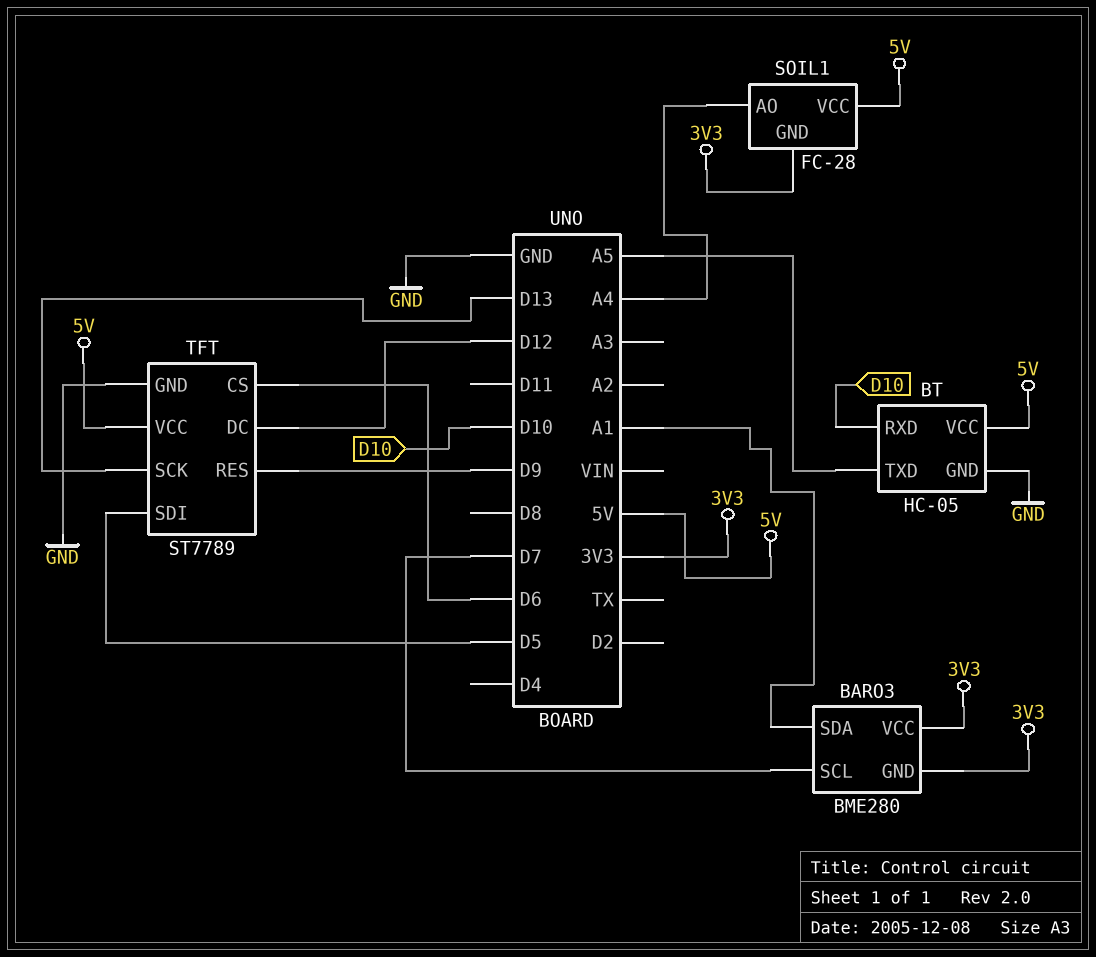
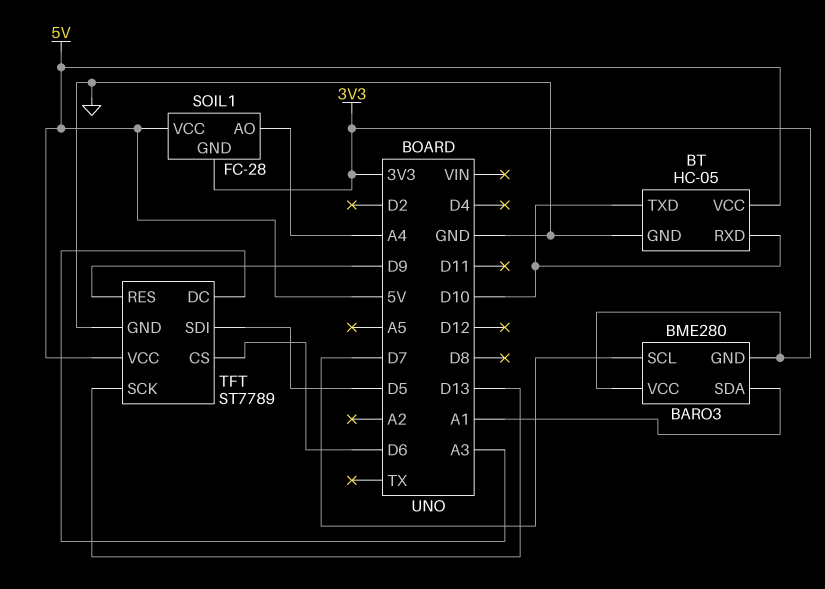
BT pin TXD: A5 -> D10
TFT pin DC: D12 -> A3

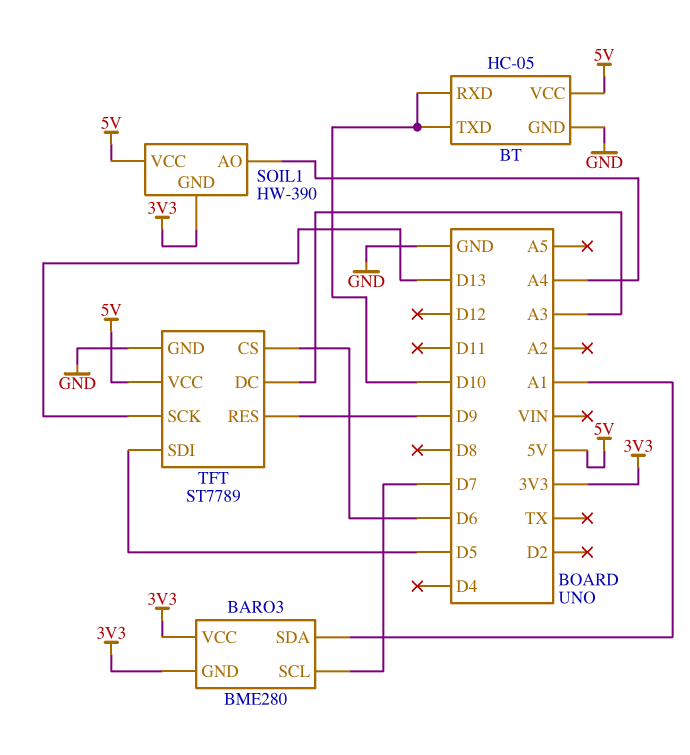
SOIL1: FC-28 -> HW-390

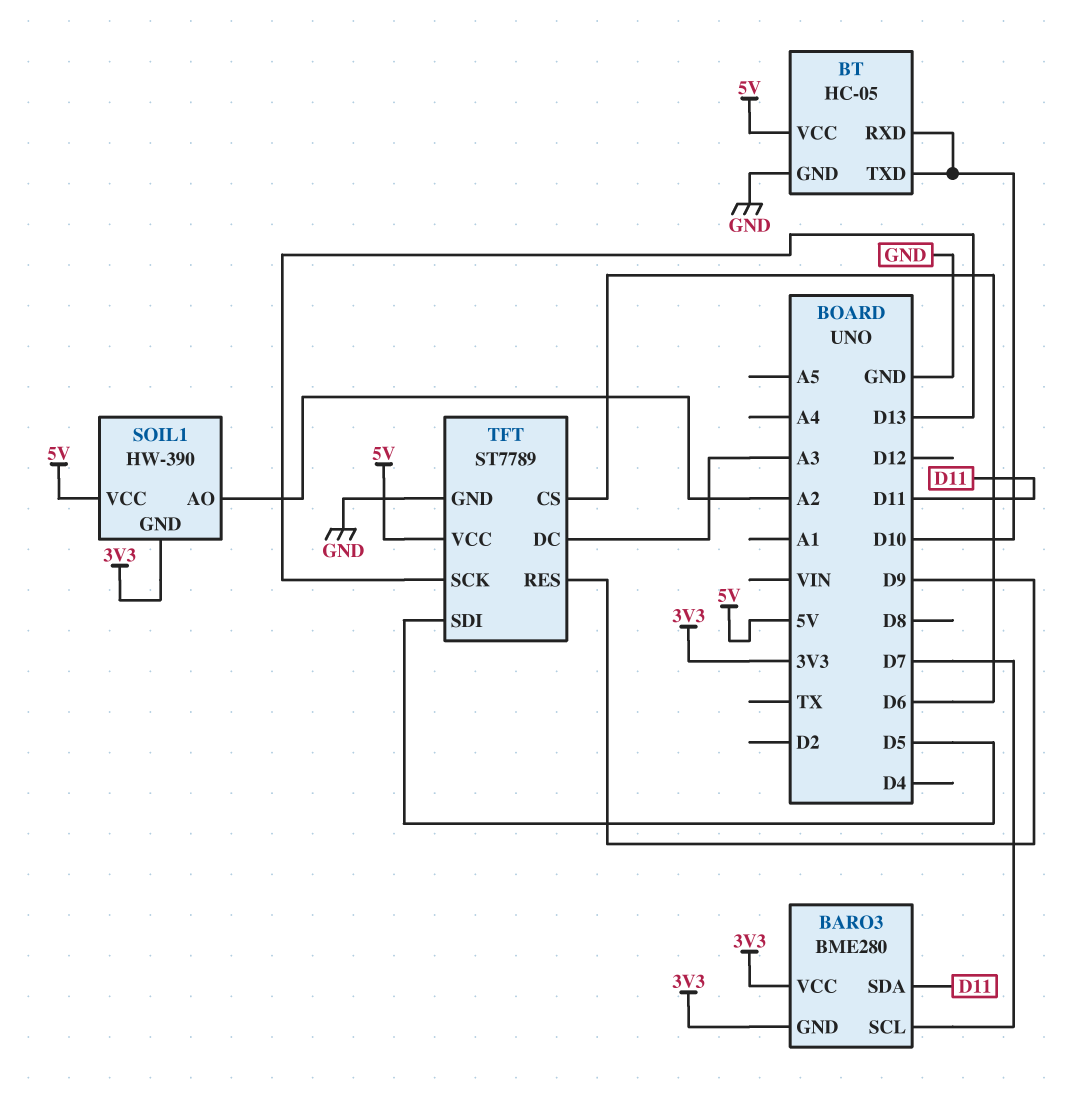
BARO3 pin SDA: A1 -> D11
SOIL1 pin AO: A4 -> A2

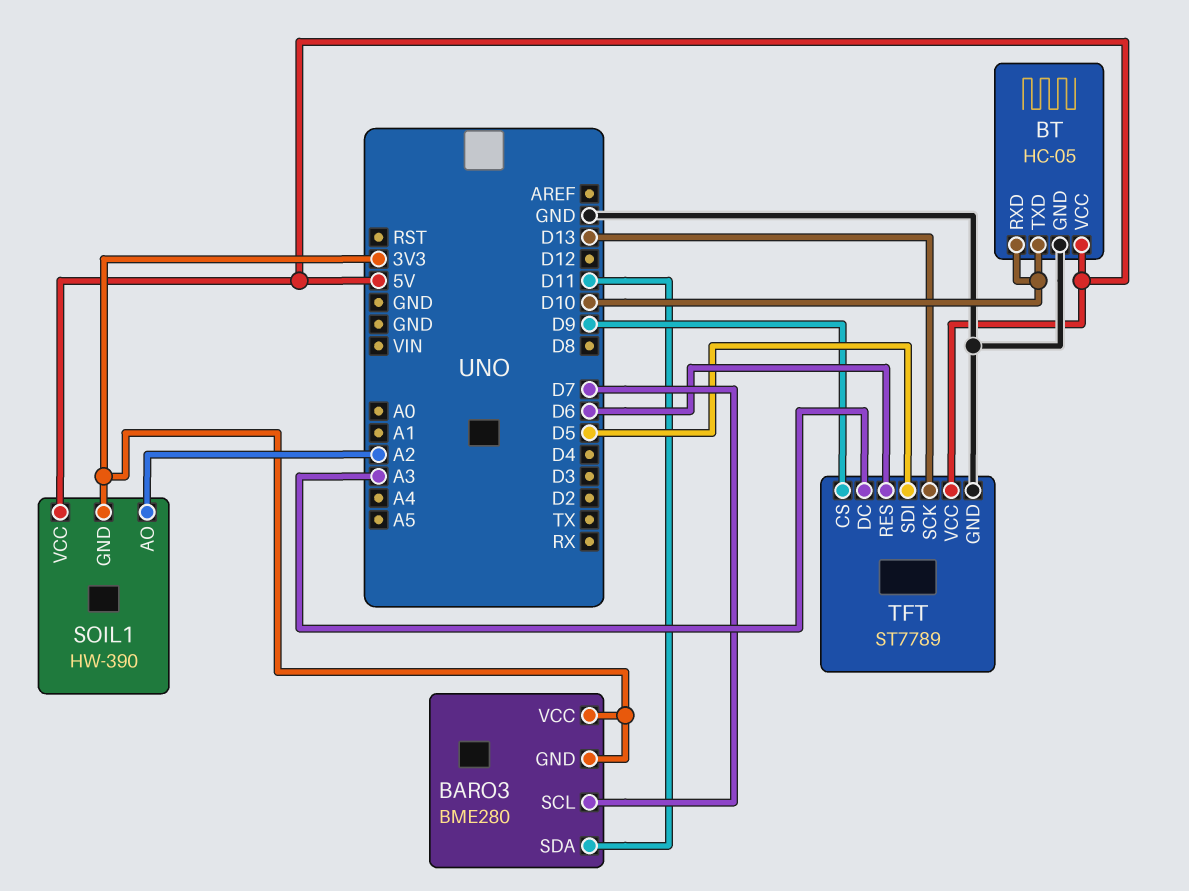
TFT pin CS: D6 -> D9
TFT pin RES: D9 -> D6

